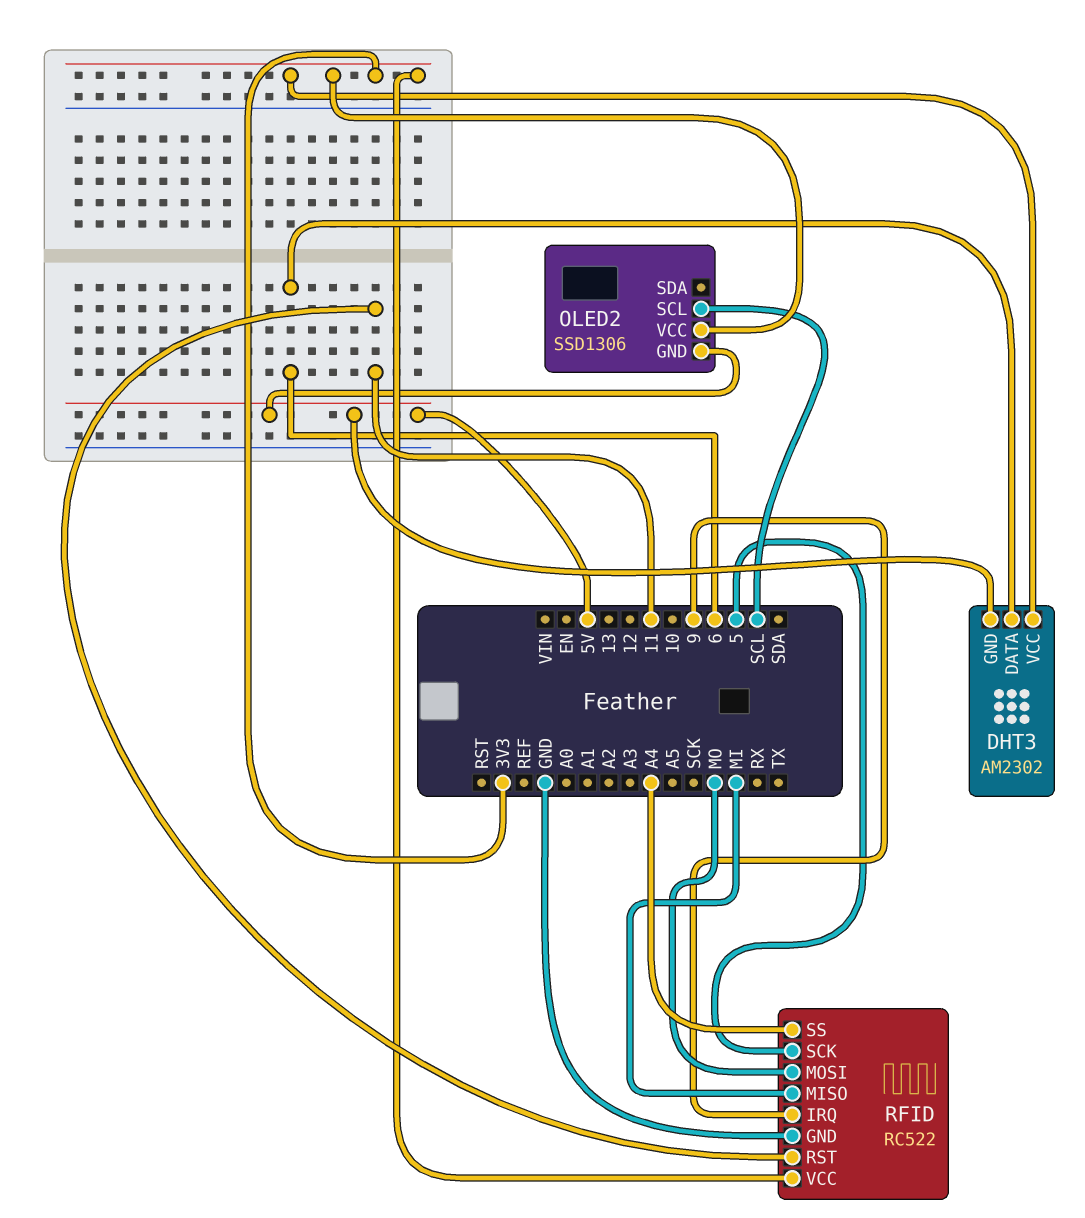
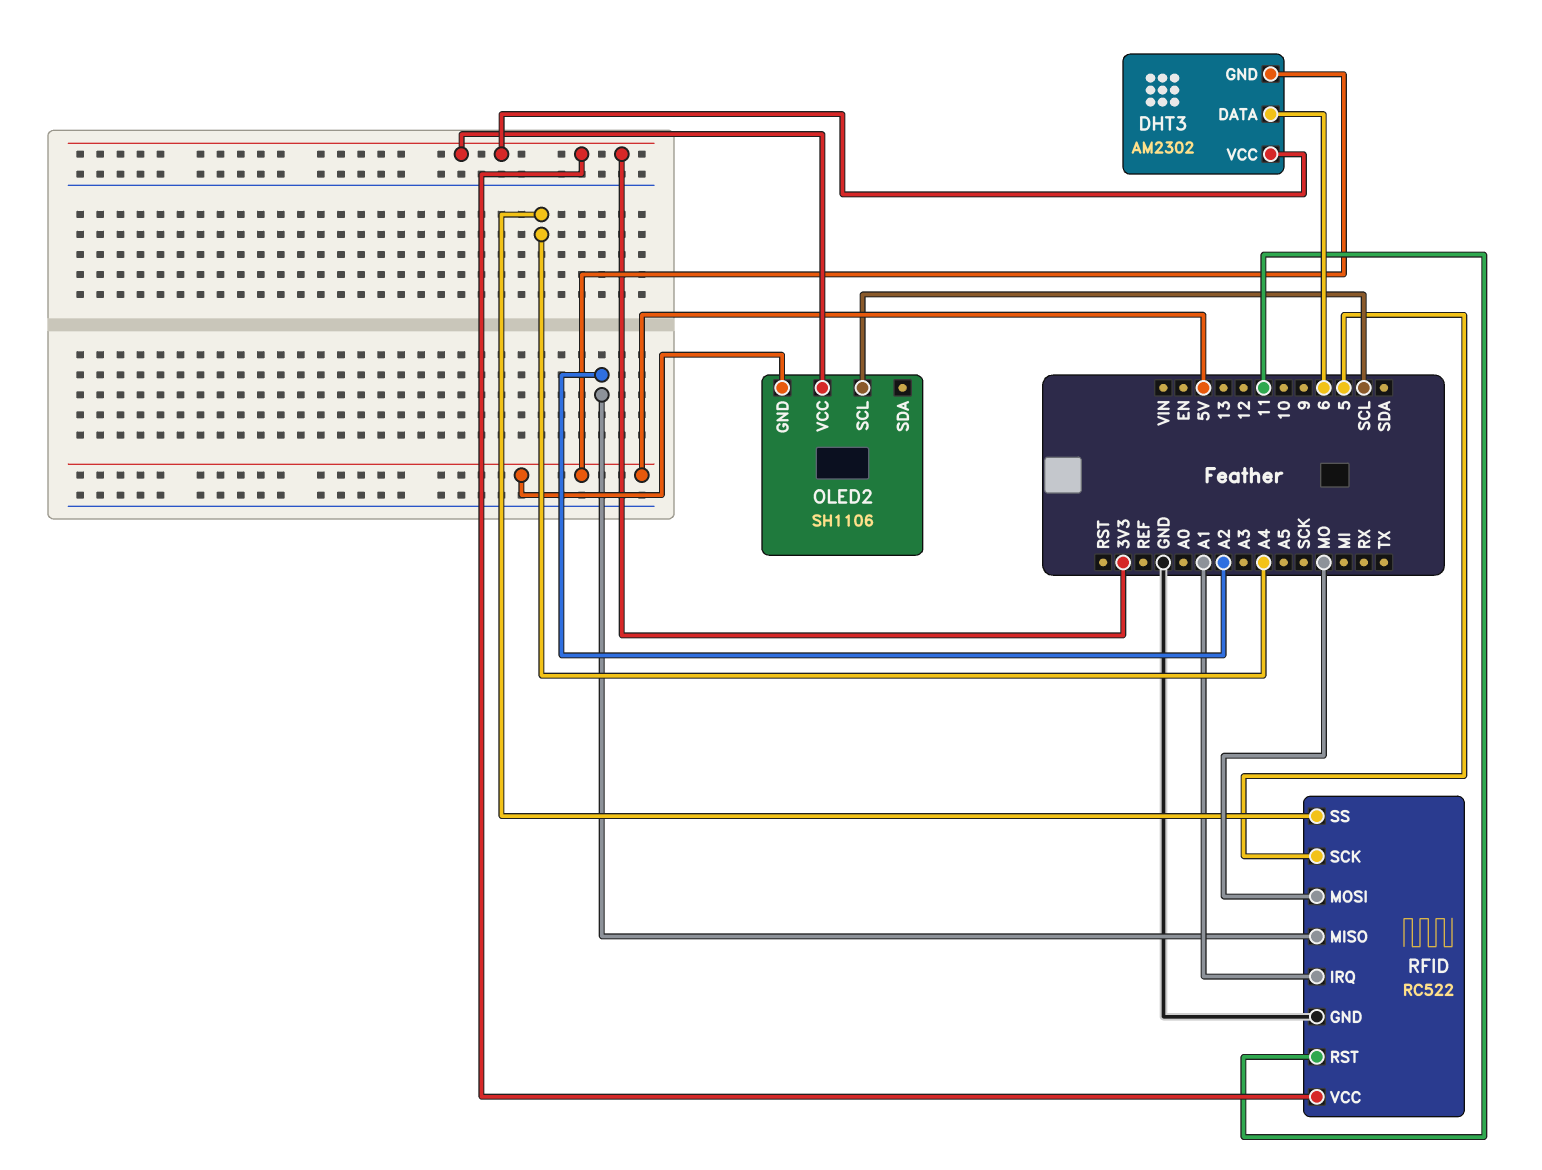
OLED2: SSD1306 -> SH1106
RFID pin IRQ: 9 -> A1
RFID pin MISO: MI -> A2

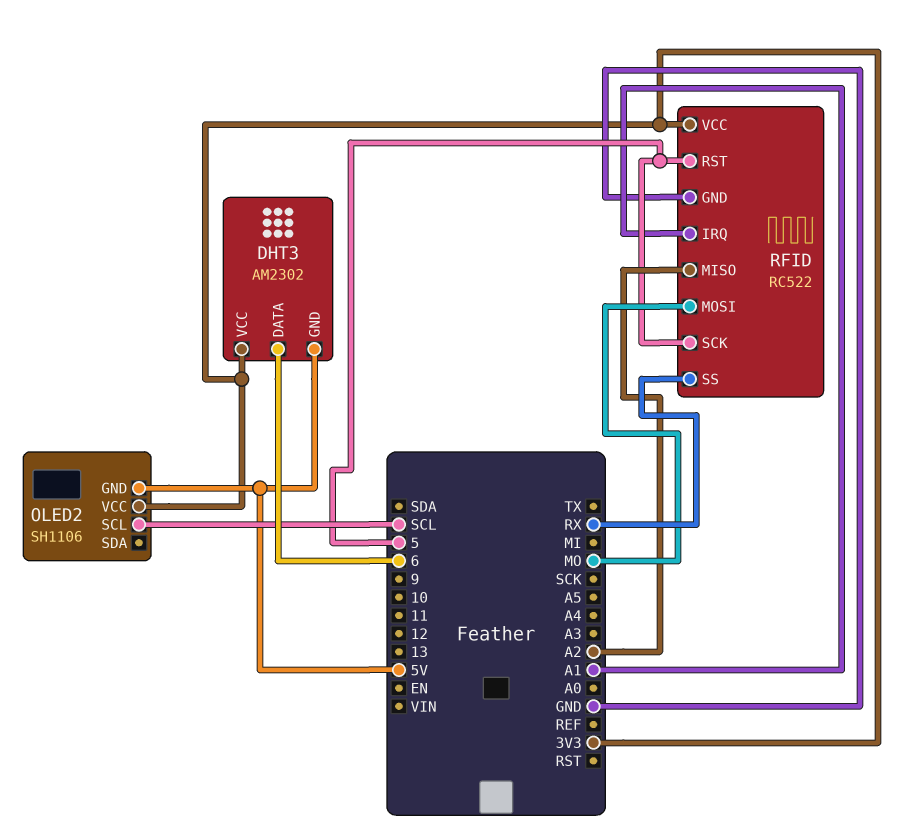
RFID pin RST: 11 -> 5
RFID pin SS: A4 -> RX

